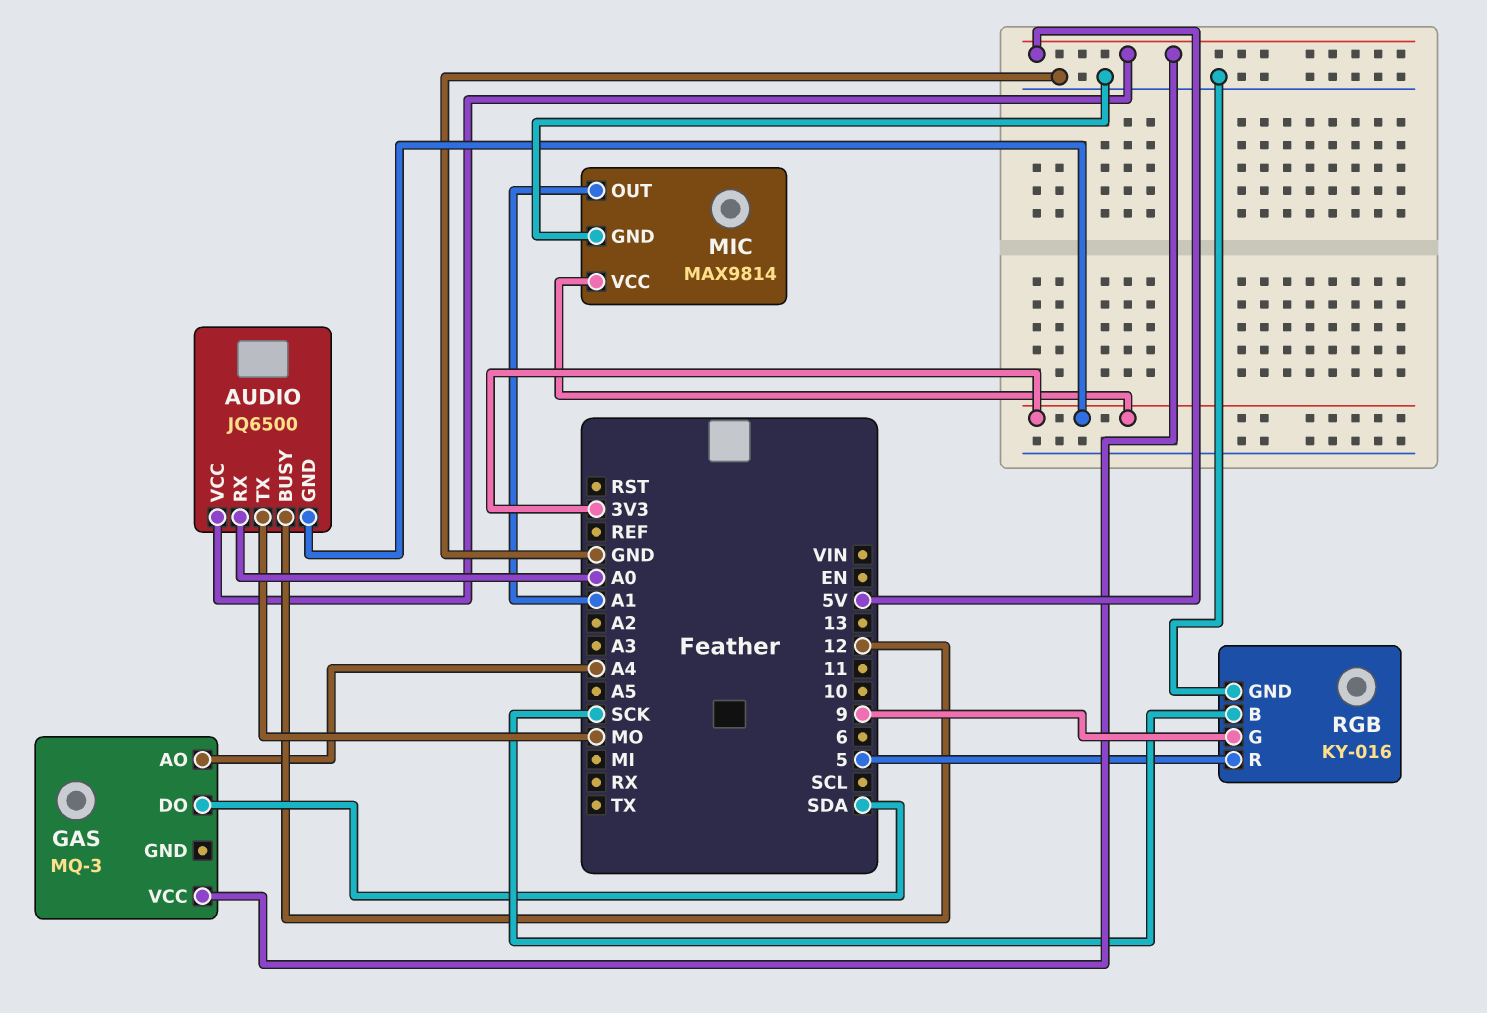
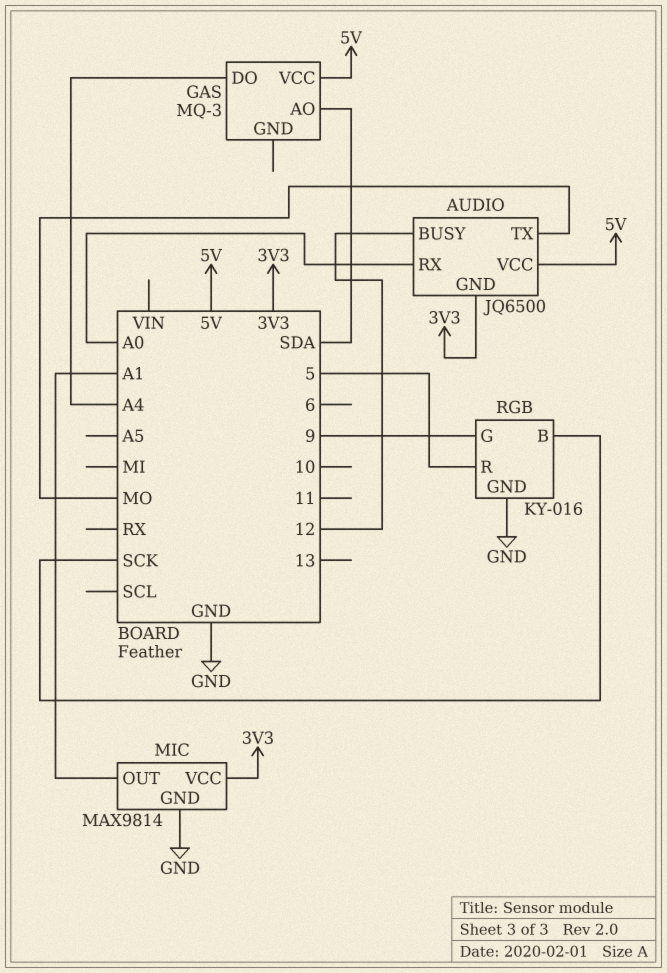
GAS pin AO: A4 -> SDA
GAS pin DO: SDA -> A4

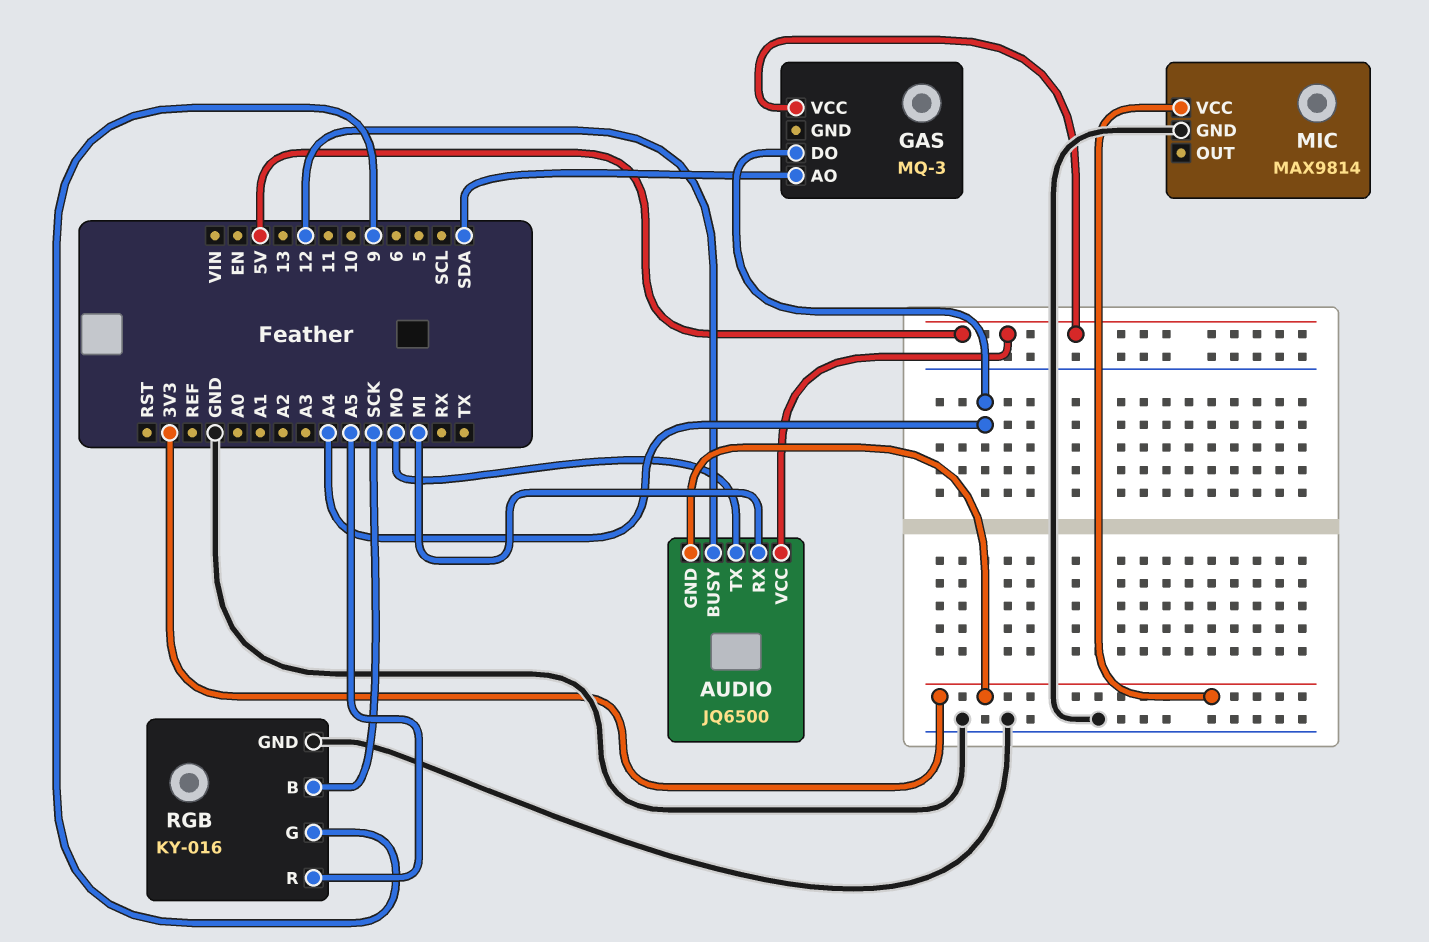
AUDIO pin RX: A0 -> MI
MIC pin OUT: A1 -> none
RGB pin R: 5 -> A5

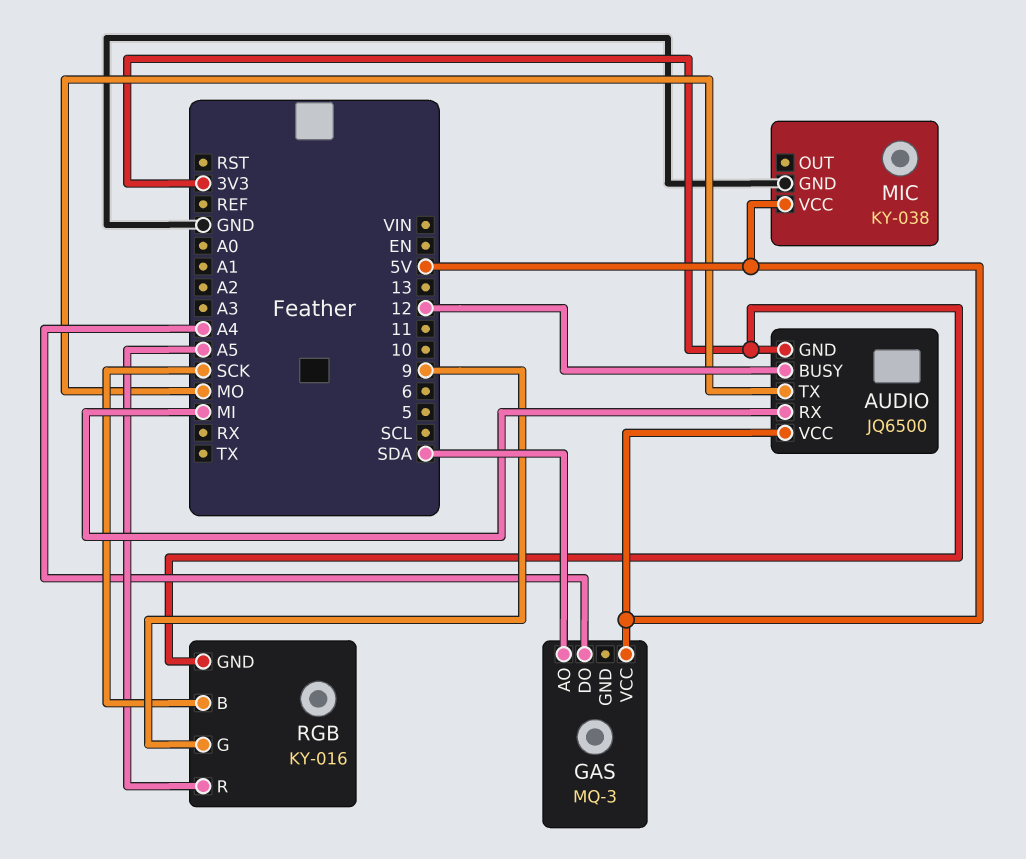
MIC: MAX9814 -> KY-038
MIC pin VCC: 3V3 -> 5V
RGB pin GND: GND -> 3V3

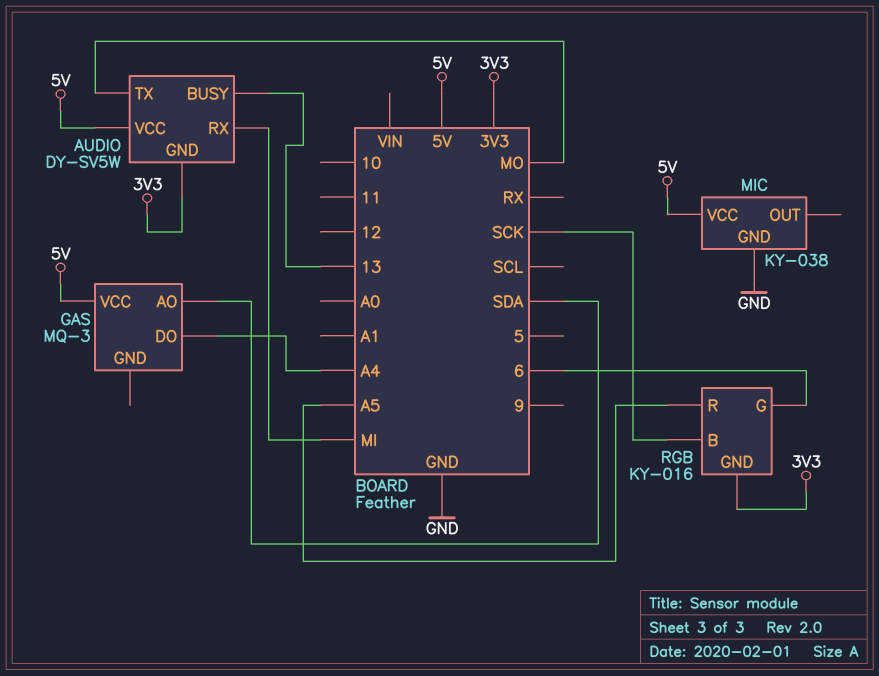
AUDIO: JQ6500 -> DY-SV5W
AUDIO pin BUSY: 12 -> 13
RGB pin G: 9 -> 6

